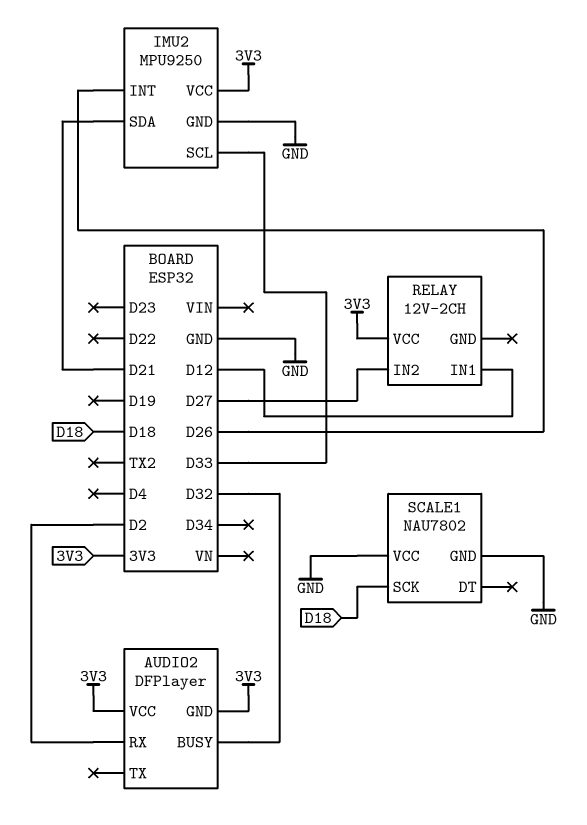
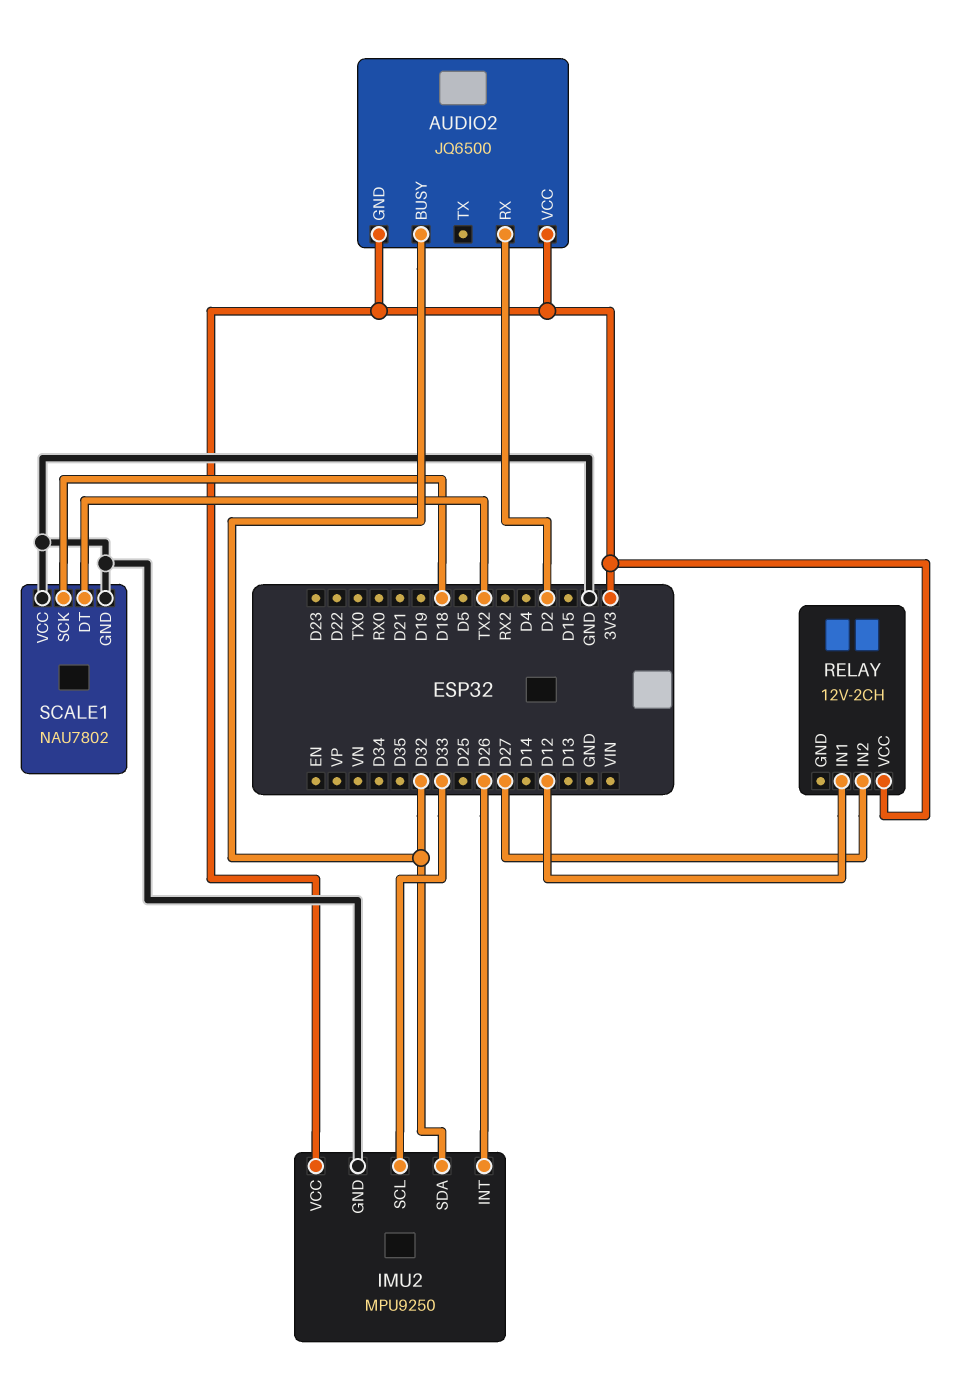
AUDIO2: DFPlayer -> JQ6500
IMU2 pin SDA: D21 -> D32
SCALE1 pin DT: none -> TX2

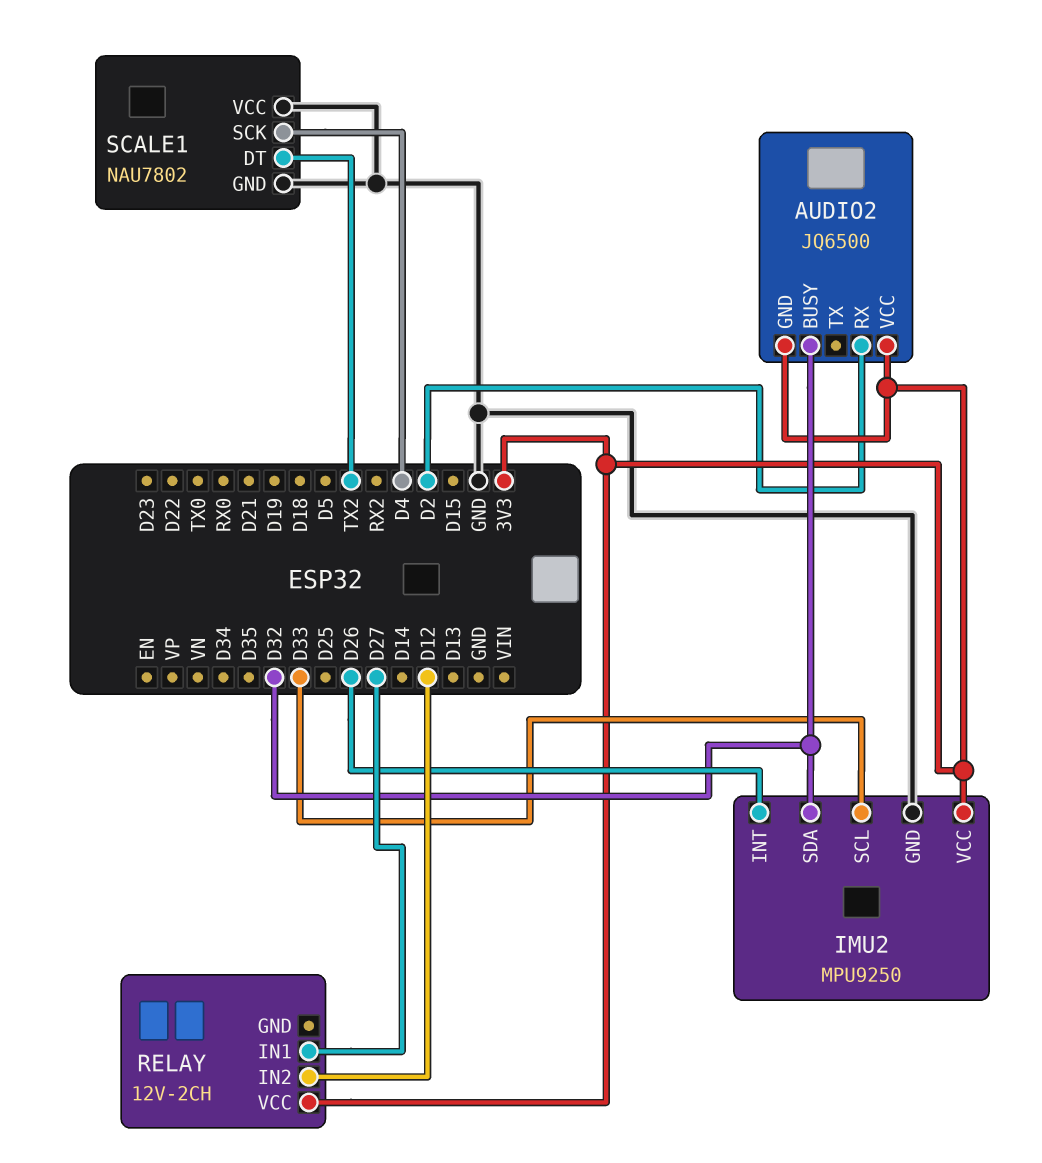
RELAY pin IN1: D12 -> D27
RELAY pin IN2: D27 -> D12
SCALE1 pin SCK: D18 -> D4

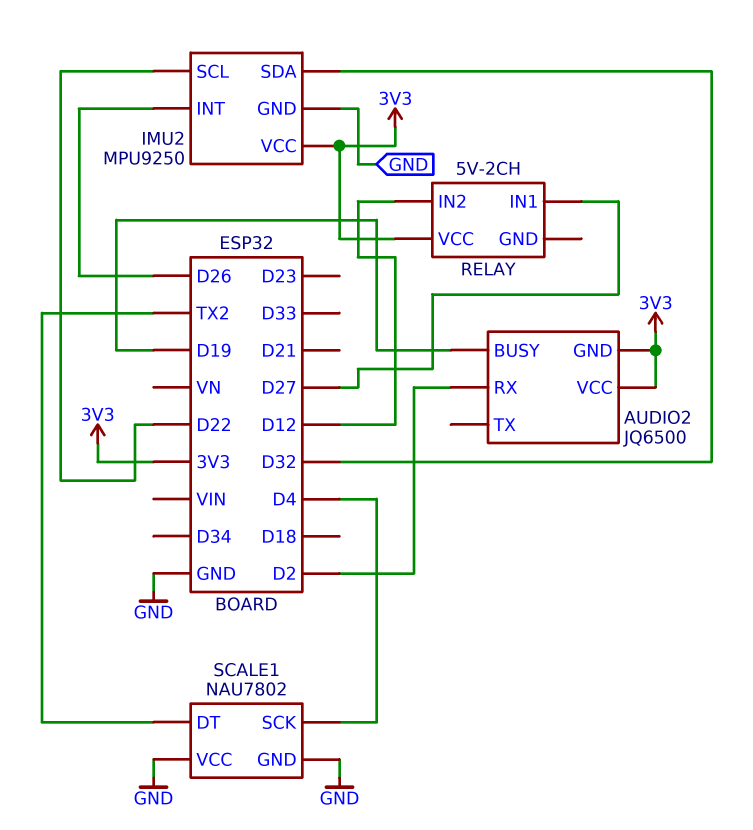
AUDIO2 pin BUSY: D32 -> D19
IMU2 pin SCL: D33 -> D22
RELAY: 12V-2CH -> 5V-2CH

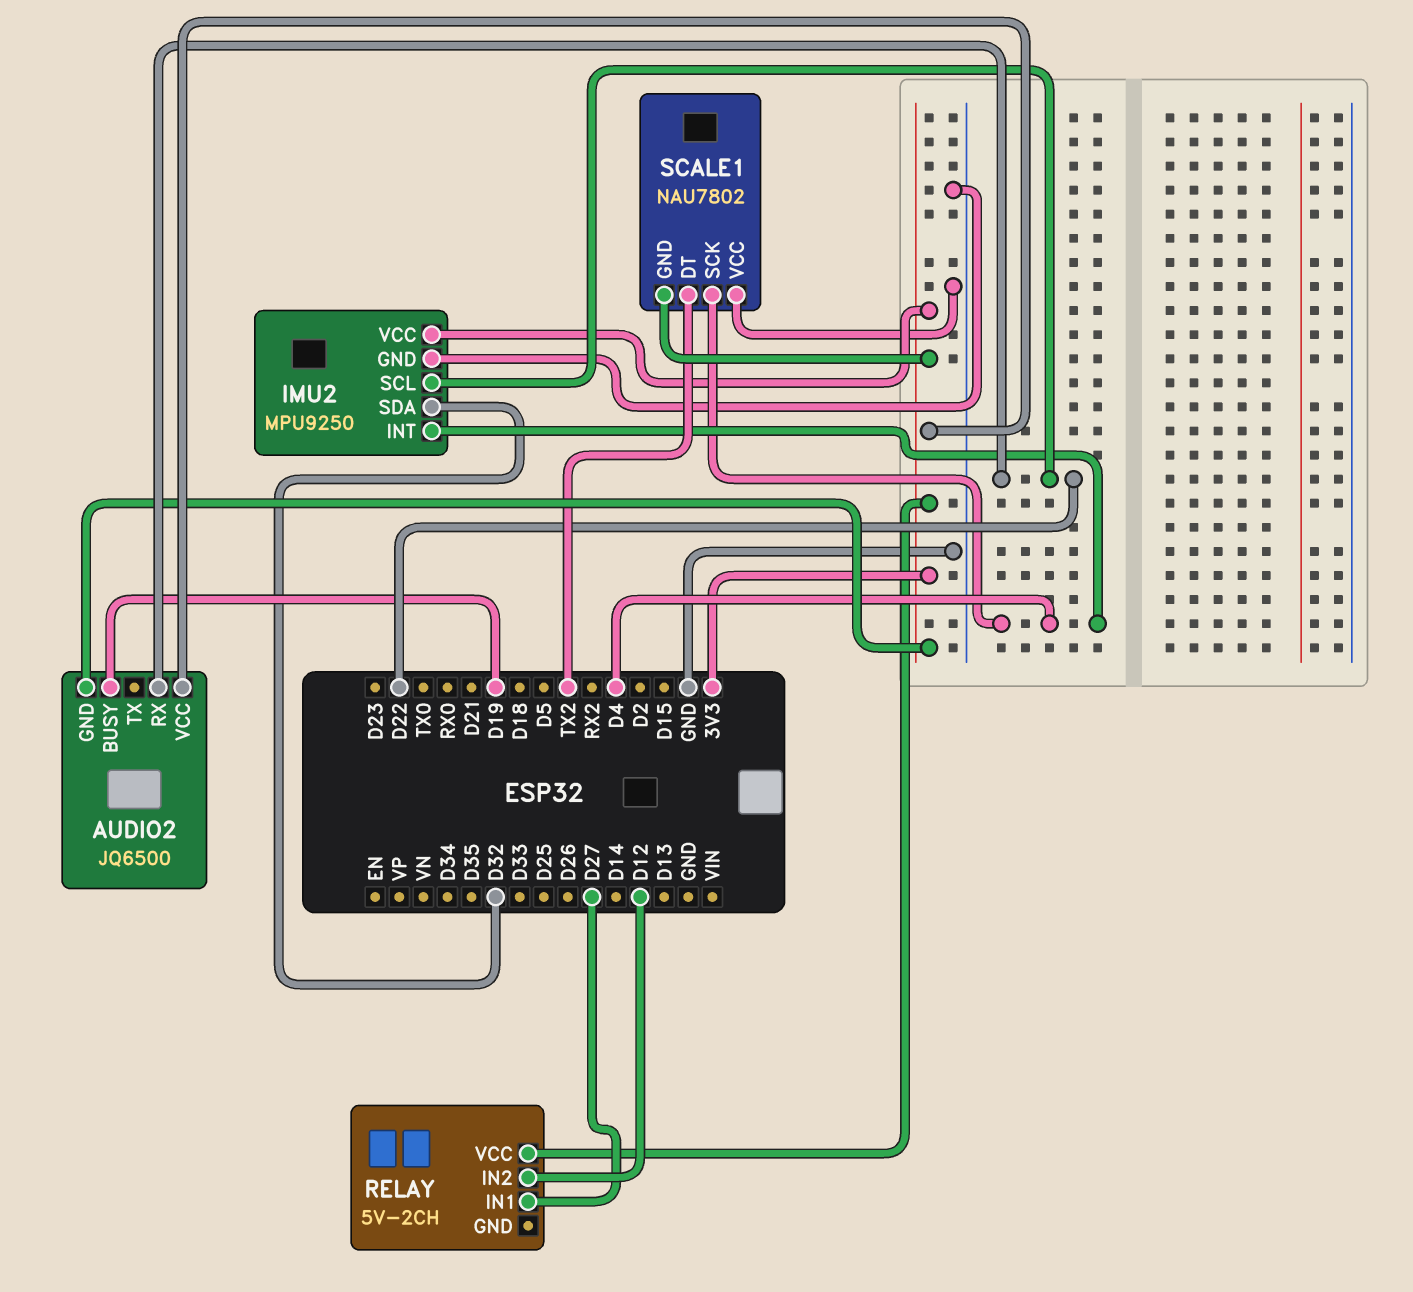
AUDIO2 pin RX: D2 -> D22
IMU2 pin INT: D26 -> D4
SCALE1 pin GND: GND -> 3V3

